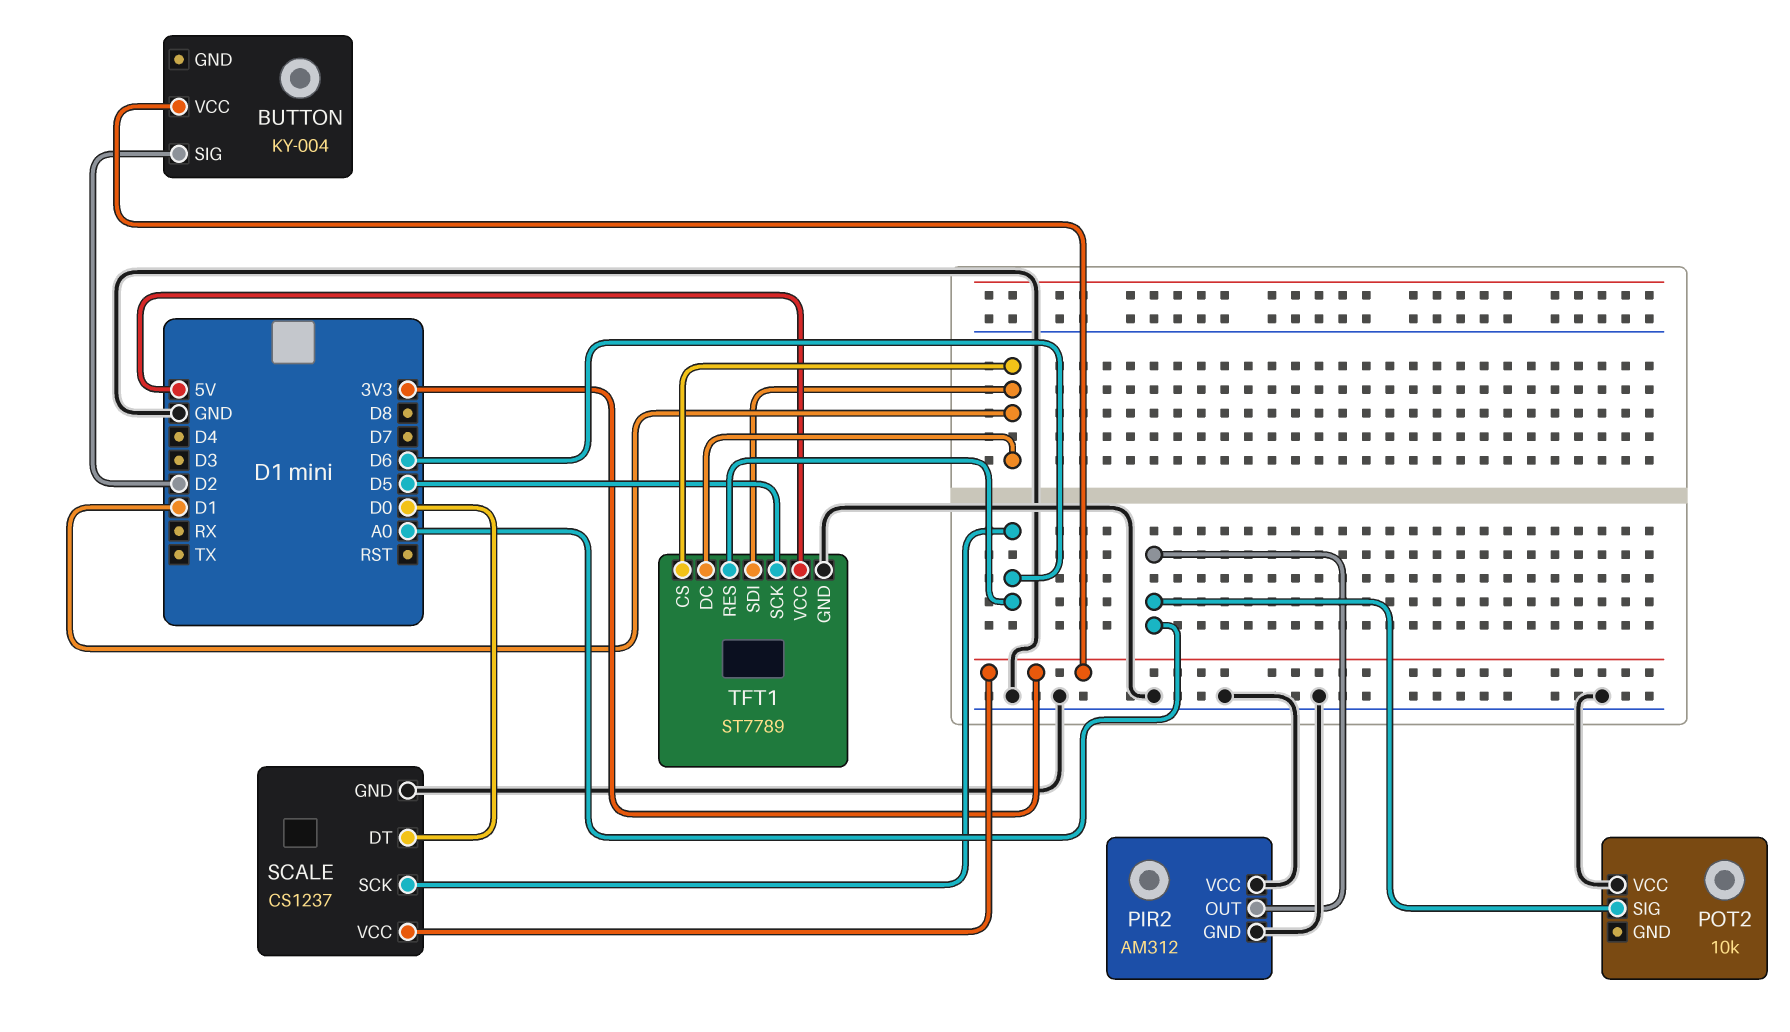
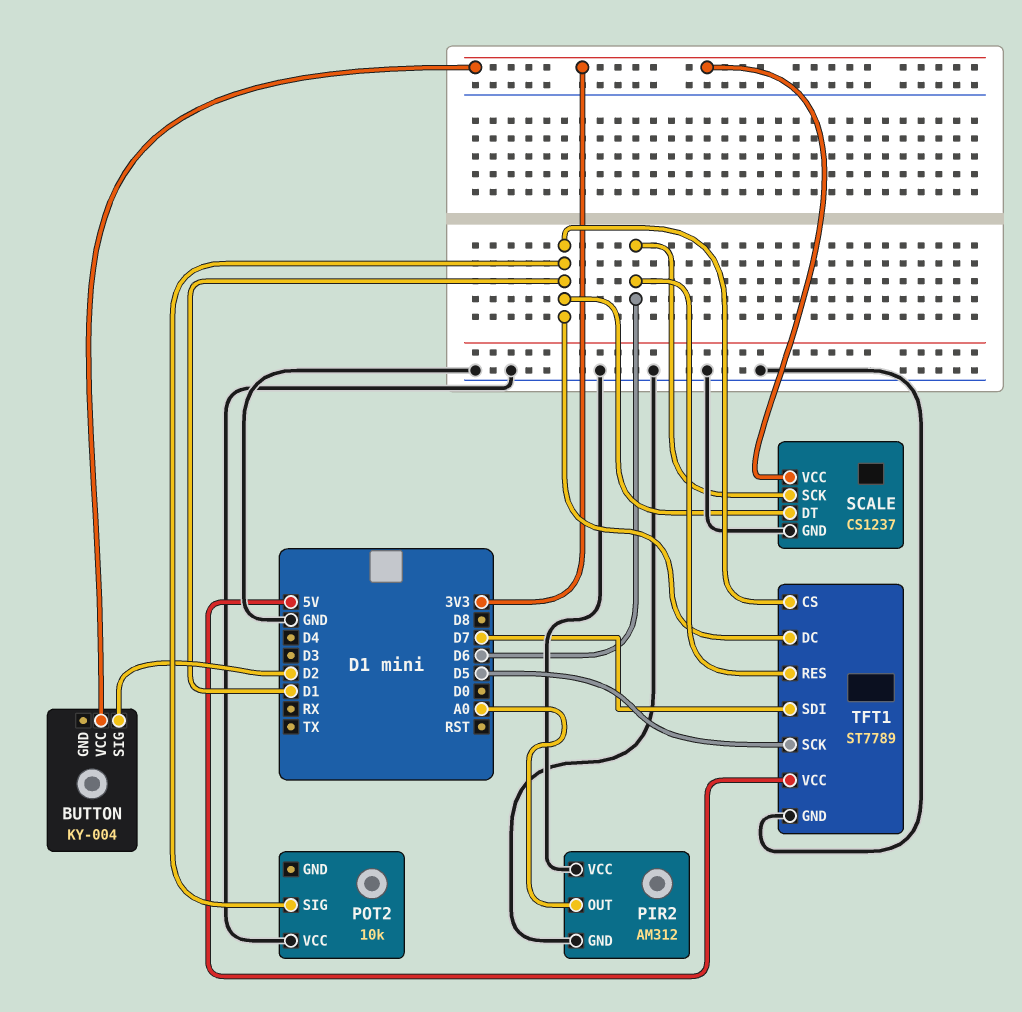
POT2 pin SIG: A0 -> D1
SCALE pin DT: D0 -> D1
TFT1 pin SDI: D1 -> D7

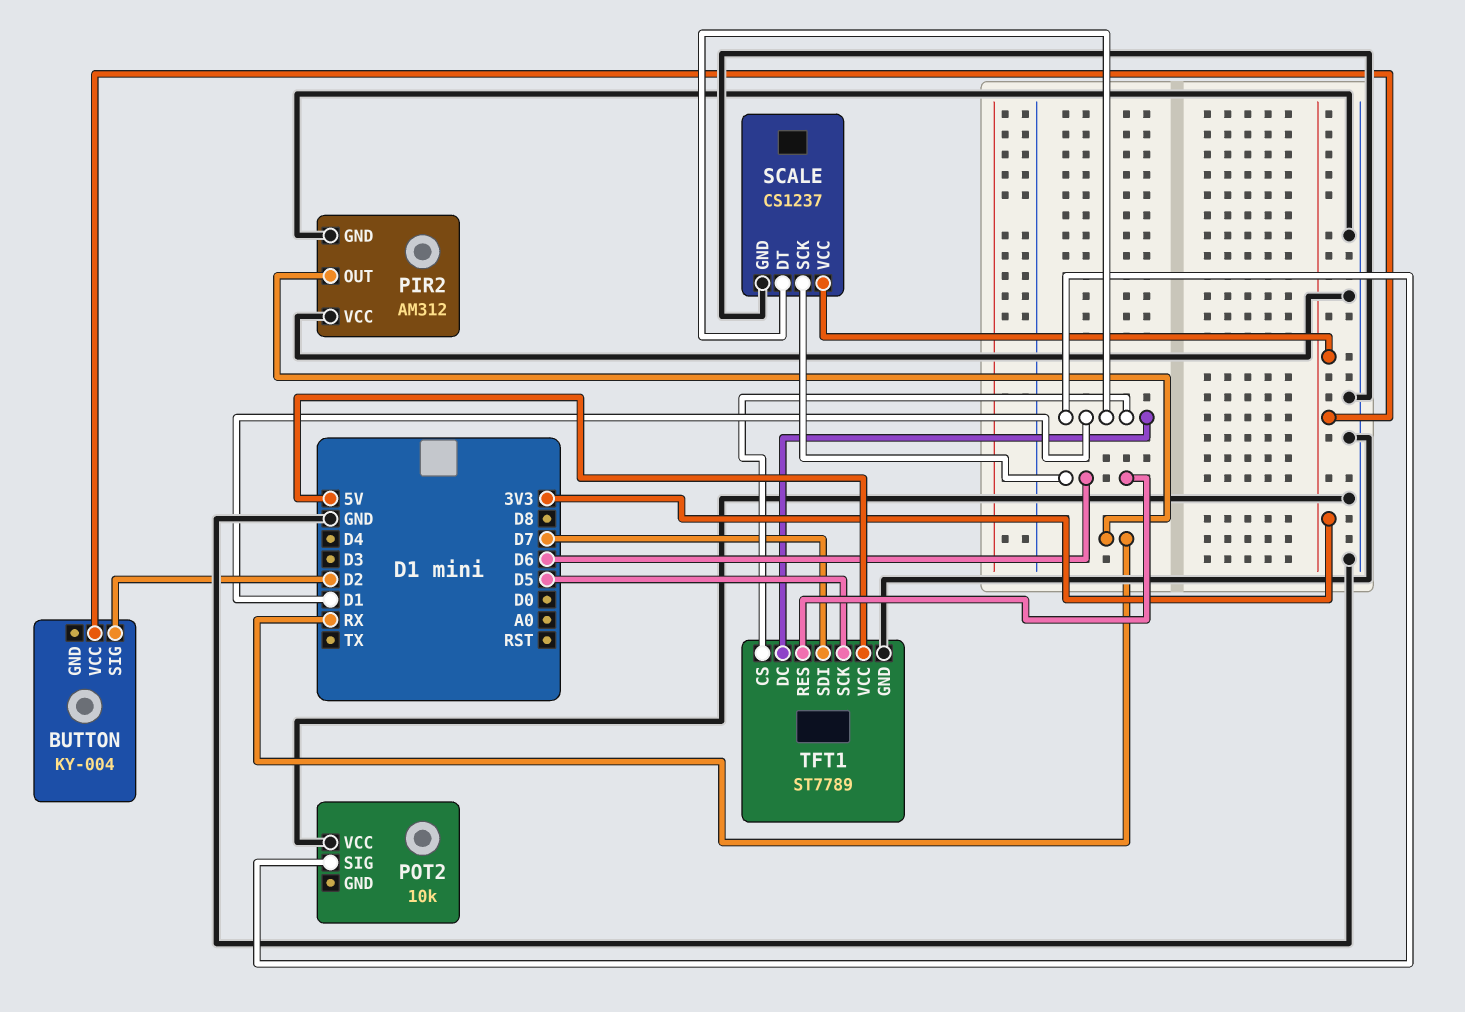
PIR2 pin OUT: A0 -> RX

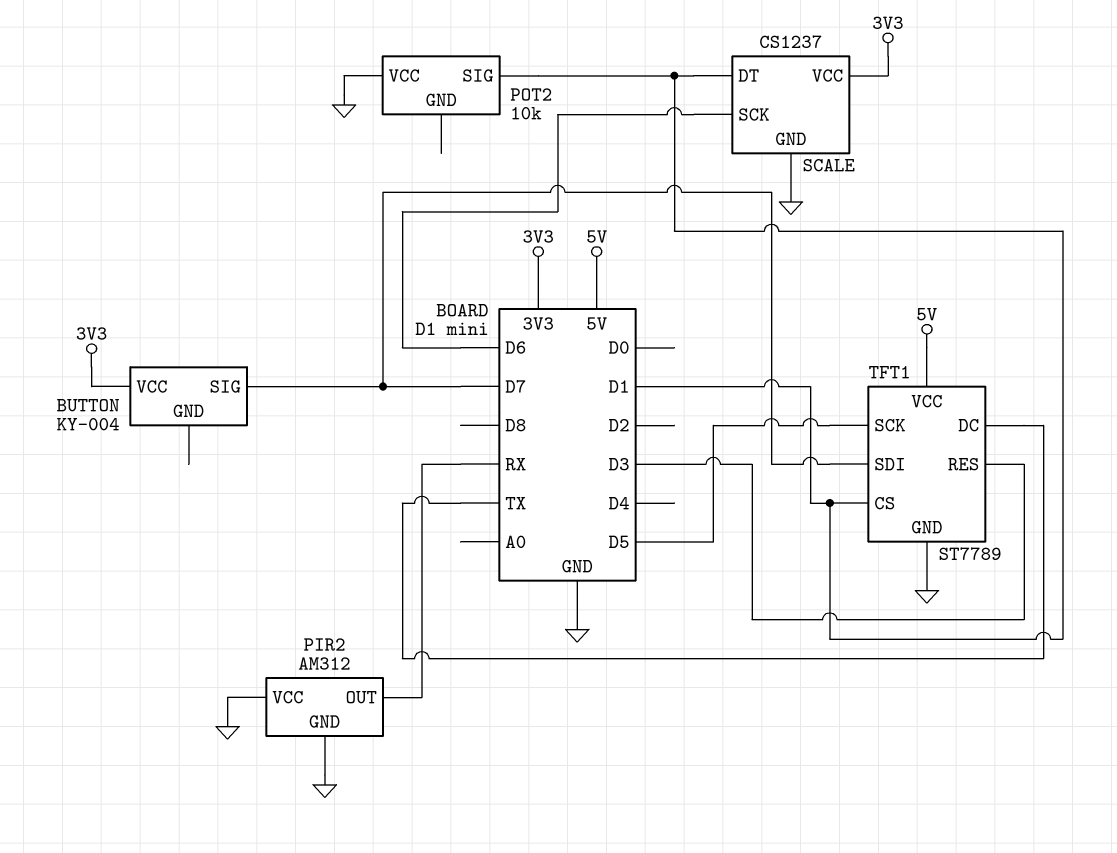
BUTTON pin SIG: D2 -> D7
TFT1 pin DC: D1 -> TX
TFT1 pin RES: D6 -> D3

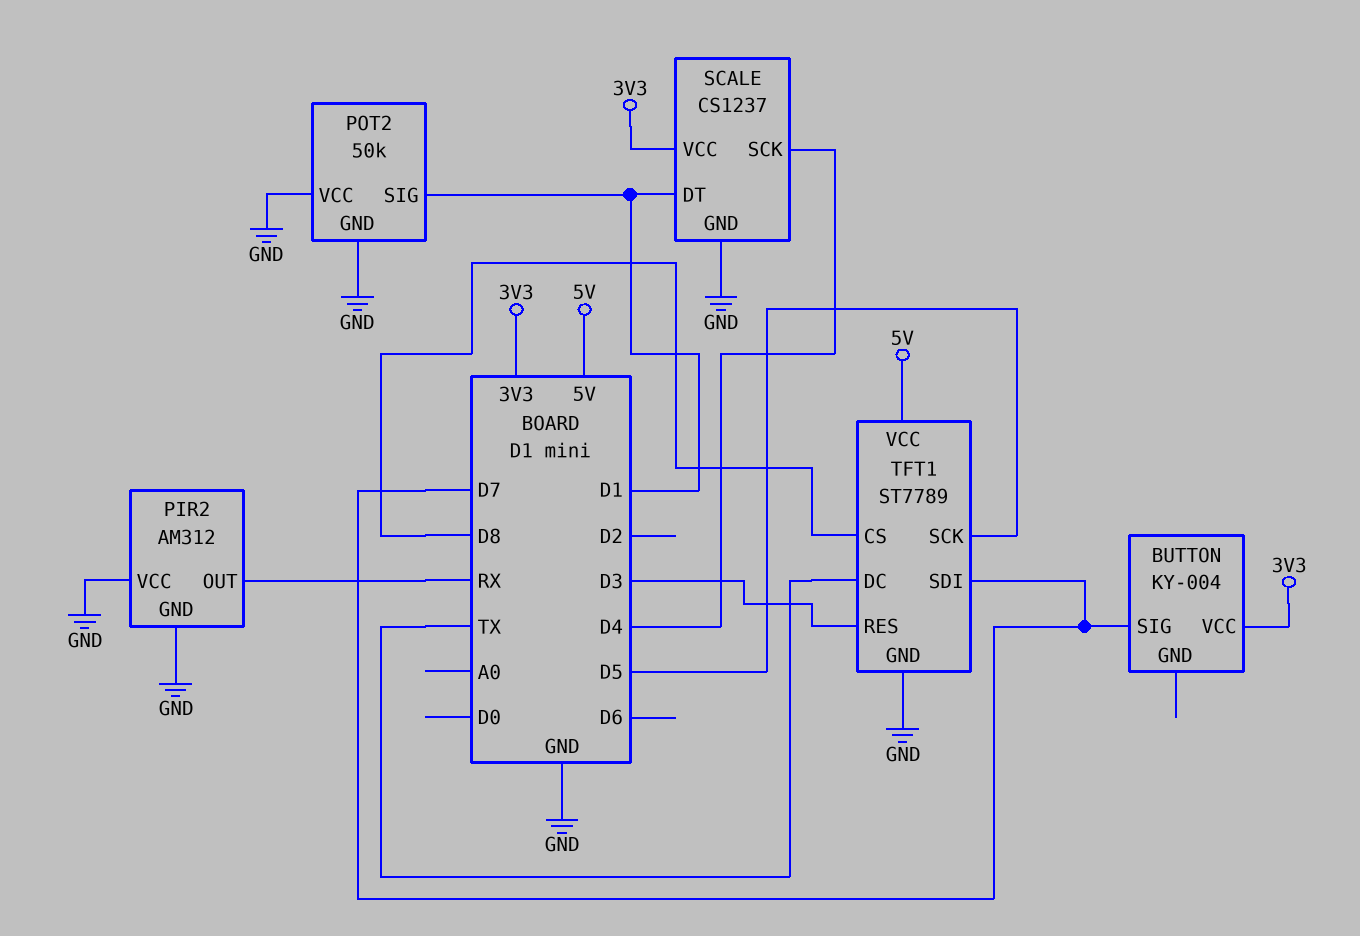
POT2: 10k -> 50k
POT2 pin GND: none -> GND
SCALE pin SCK: D6 -> D4
TFT1 pin CS: D1 -> D8

